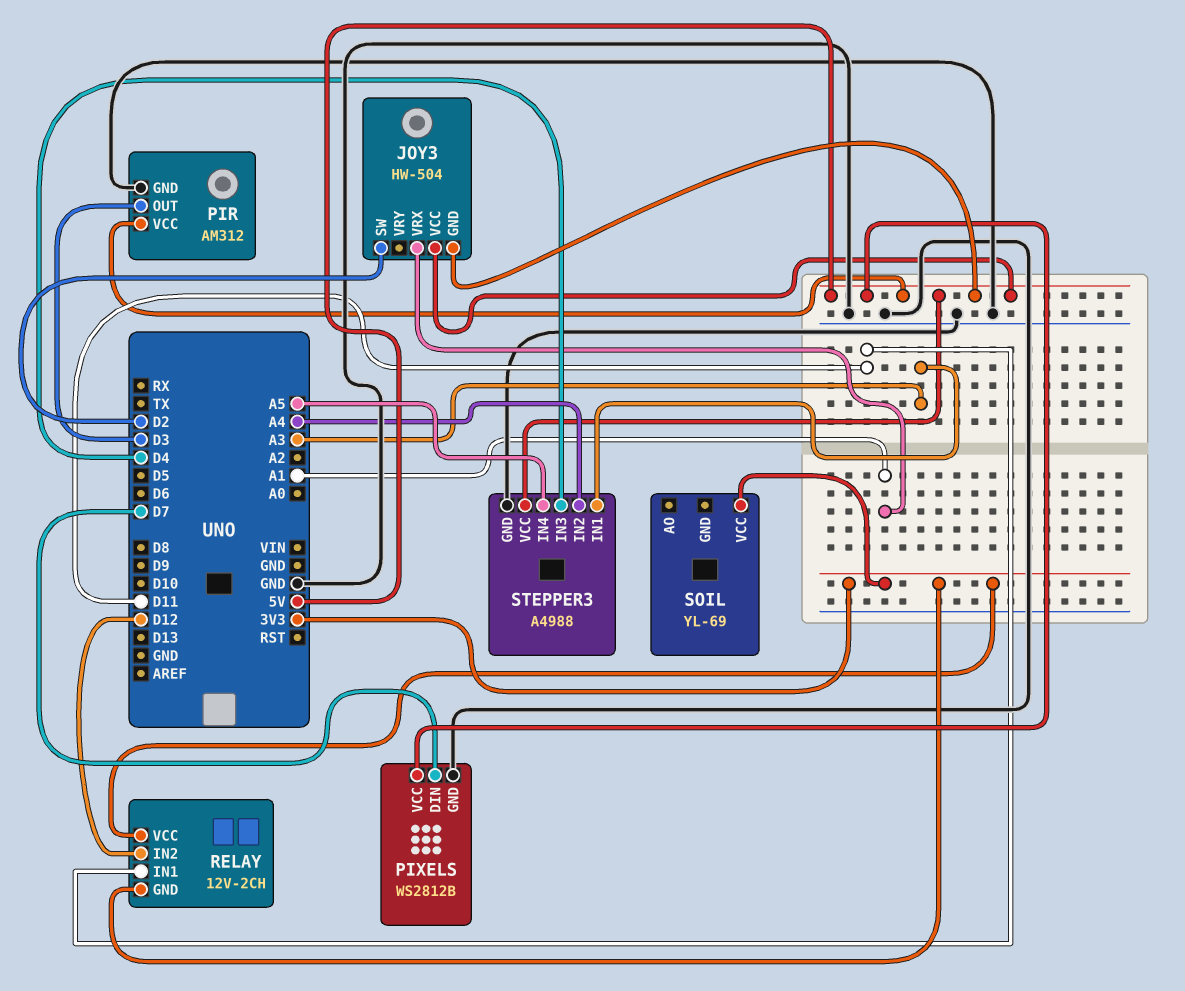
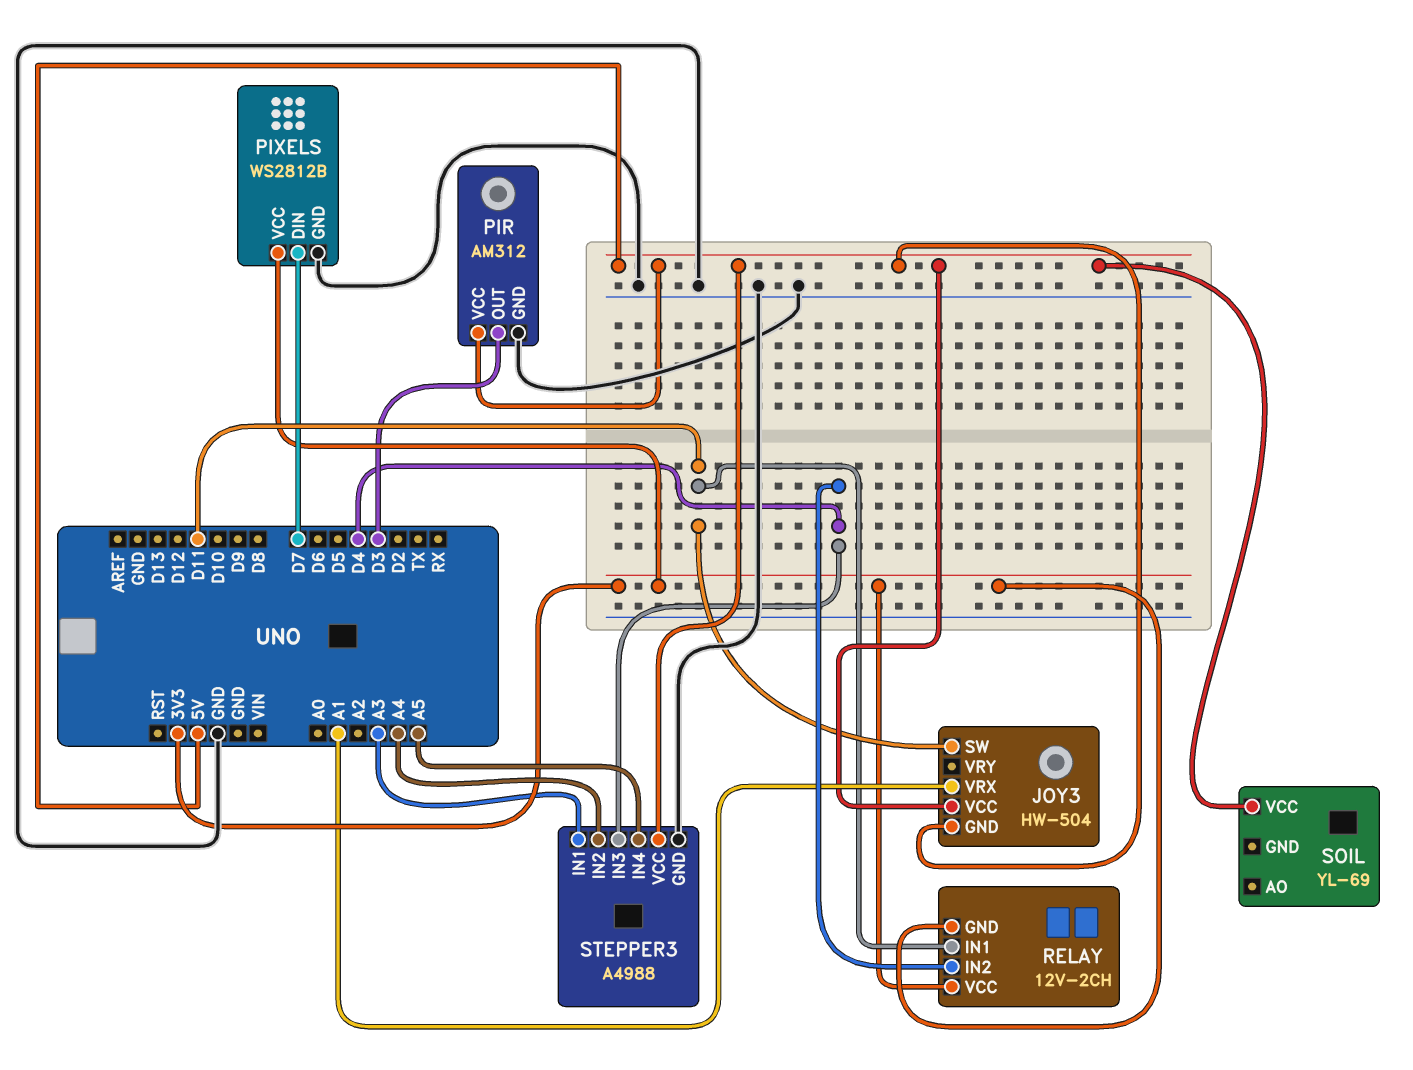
JOY3 pin SW: D2 -> D11
PIXELS pin VCC: 5V -> 3V3
RELAY pin IN2: D12 -> D4
SOIL pin VCC: 3V3 -> 5V

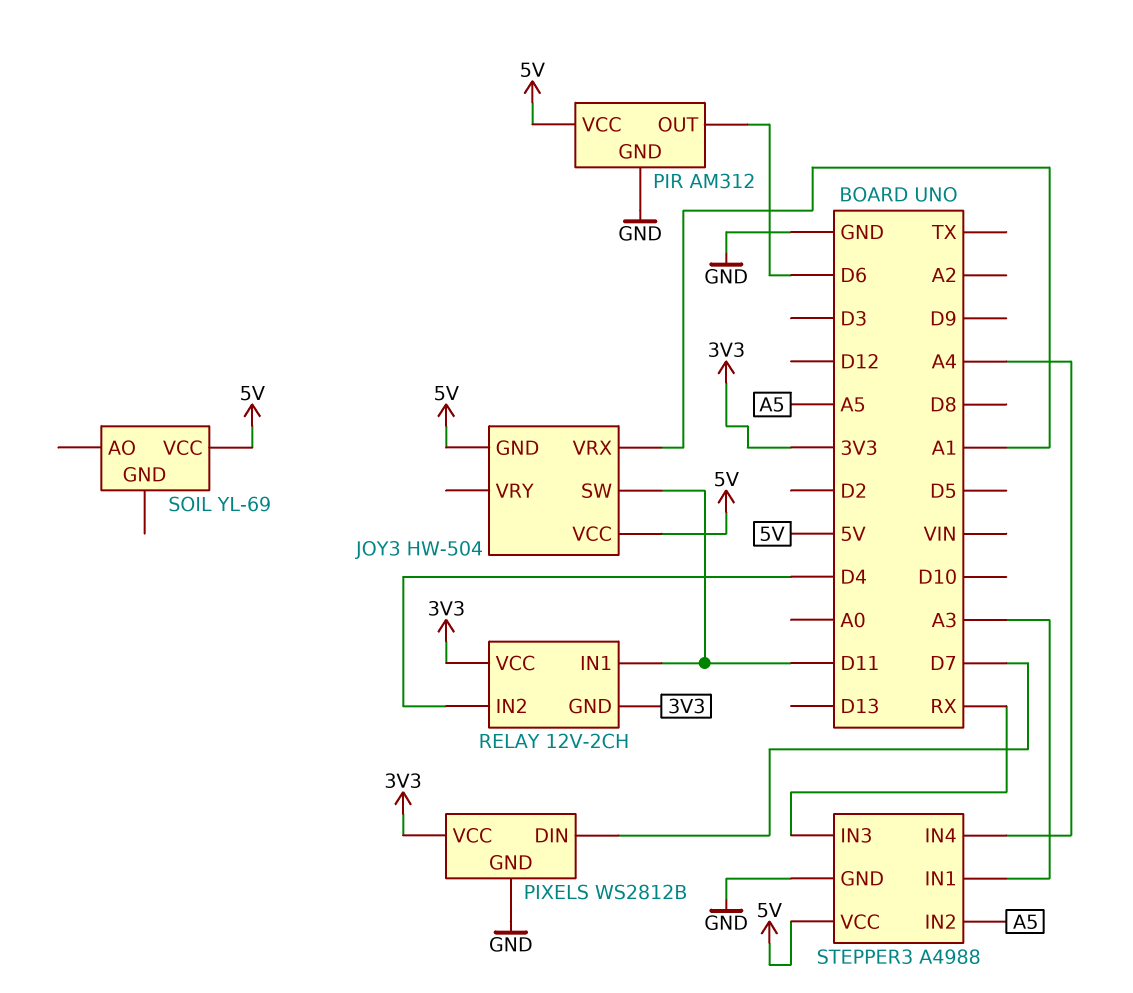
PIR pin OUT: D3 -> D6
STEPPER3 pin IN2: A4 -> A5
STEPPER3 pin IN3: D4 -> RX
STEPPER3 pin IN4: A5 -> A4

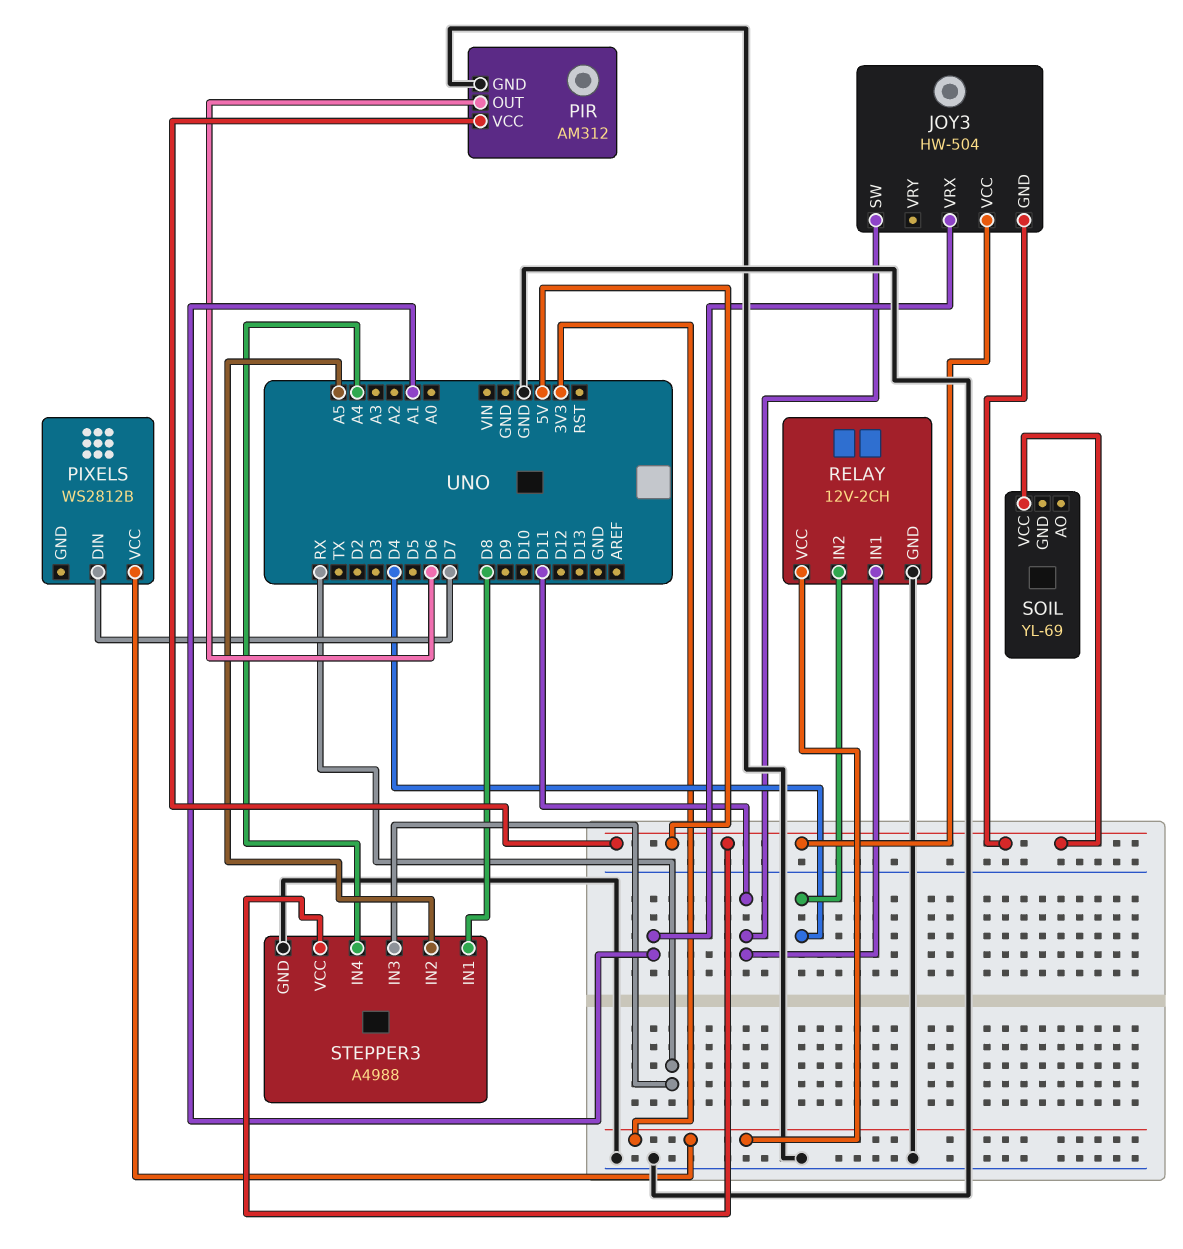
PIXELS pin GND: GND -> none
RELAY pin GND: 3V3 -> GND
STEPPER3 pin IN1: A3 -> D8

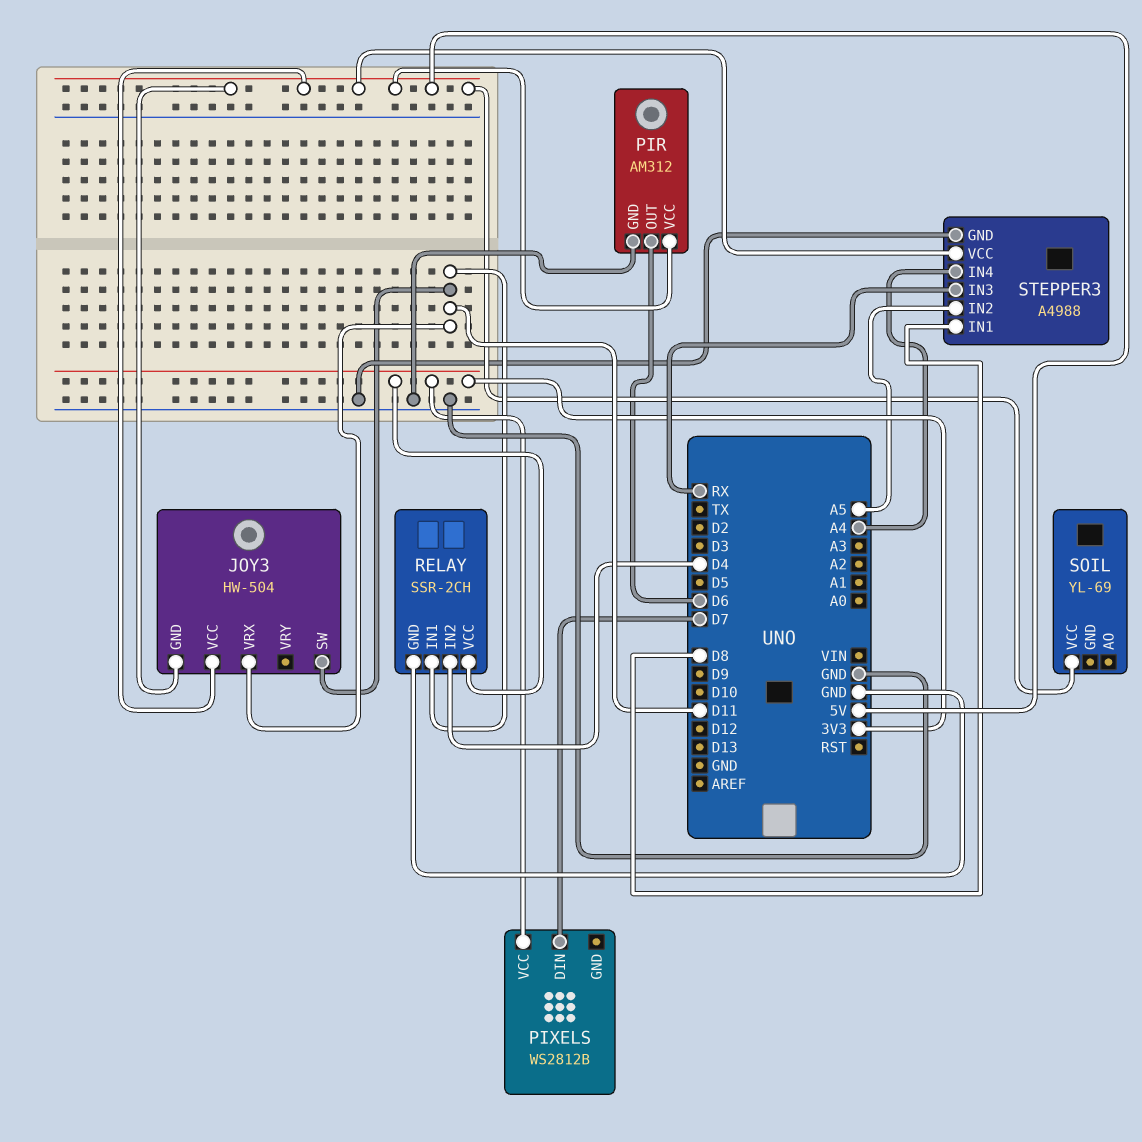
JOY3 pin VRX: A1 -> D11
RELAY: 12V-2CH -> SSR-2CH

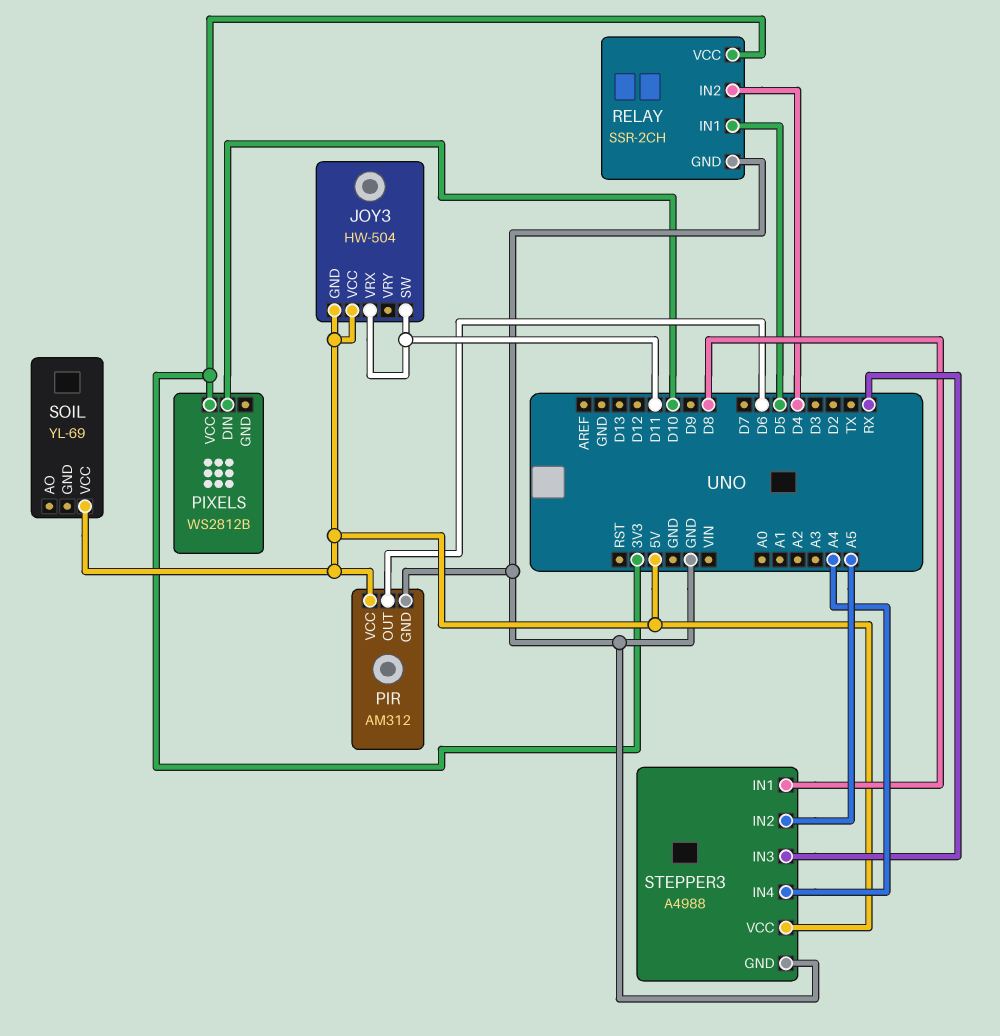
PIXELS pin DIN: D7 -> D10
RELAY pin IN1: D11 -> D5

